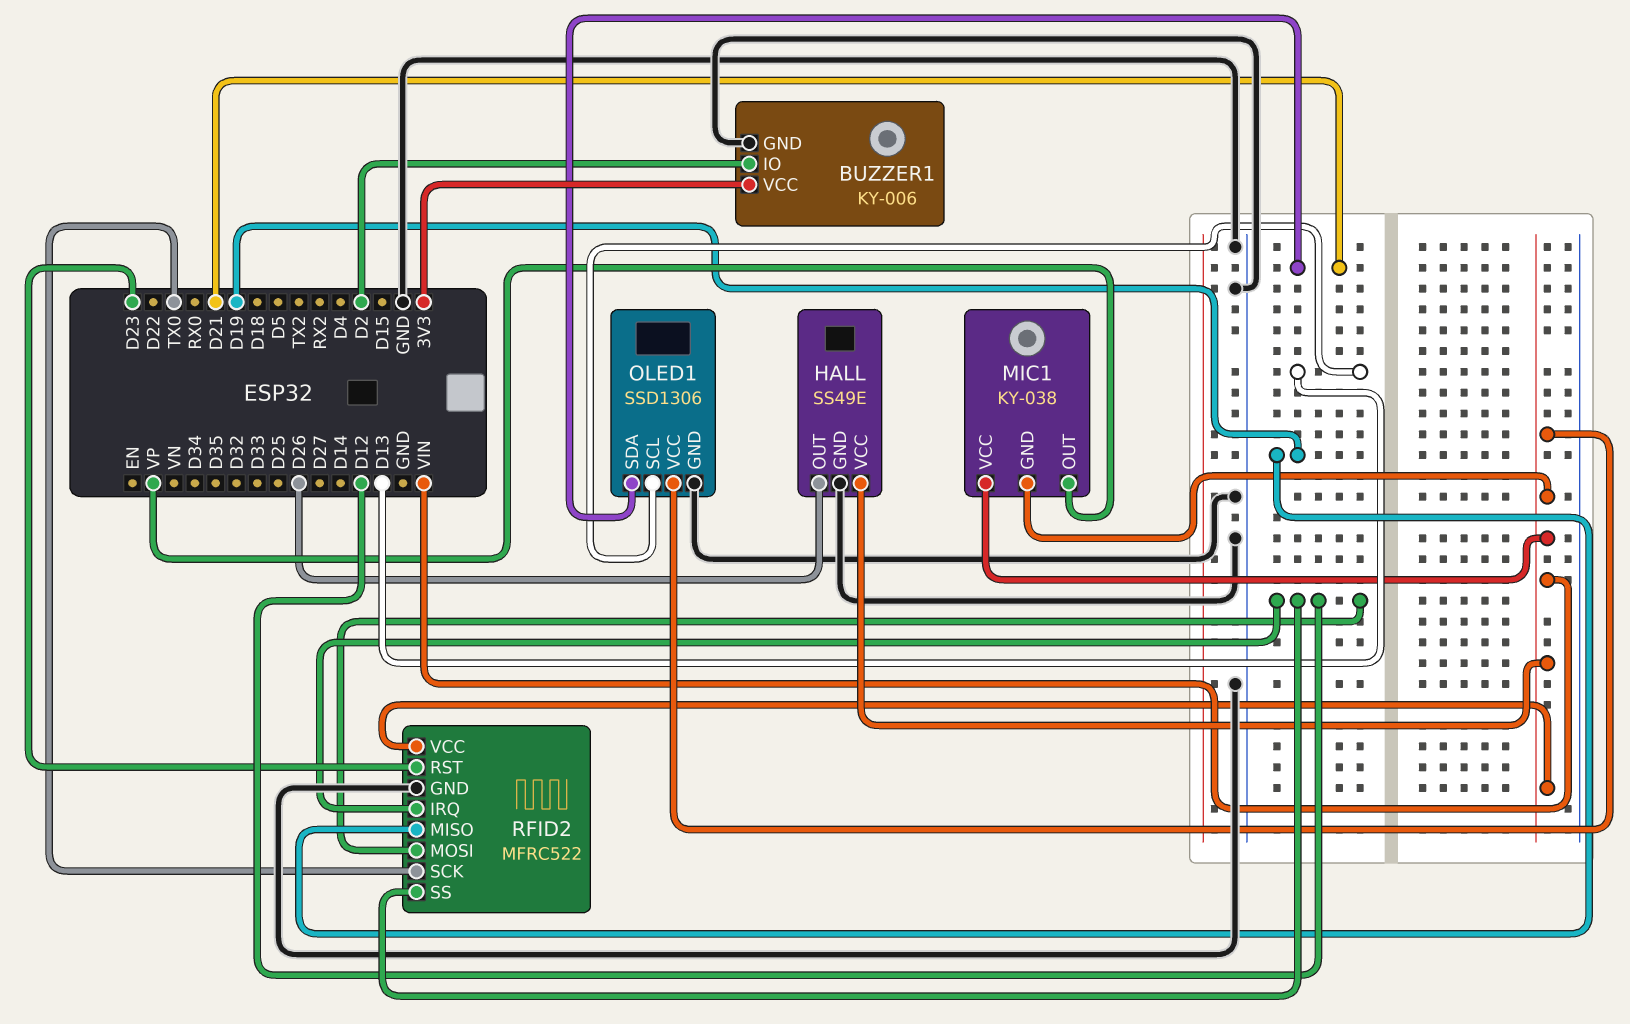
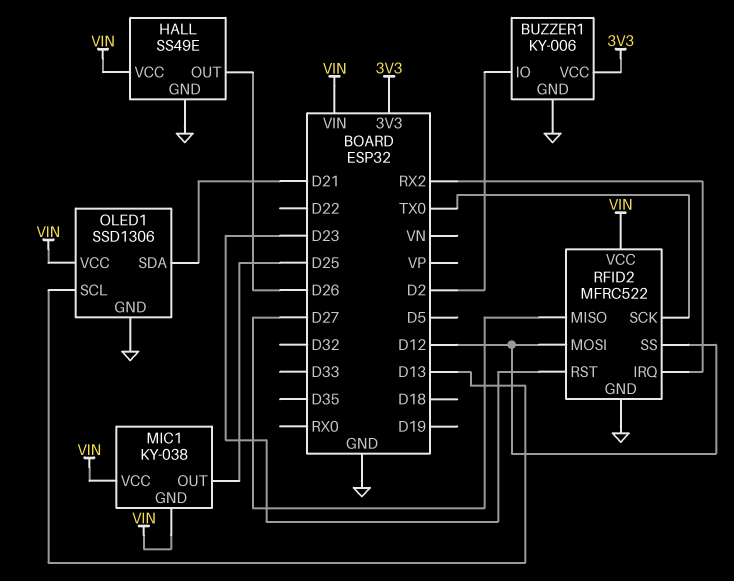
MIC1 pin OUT: VP -> D25
RFID2 pin IRQ: D12 -> RX2
RFID2 pin MISO: D19 -> D27

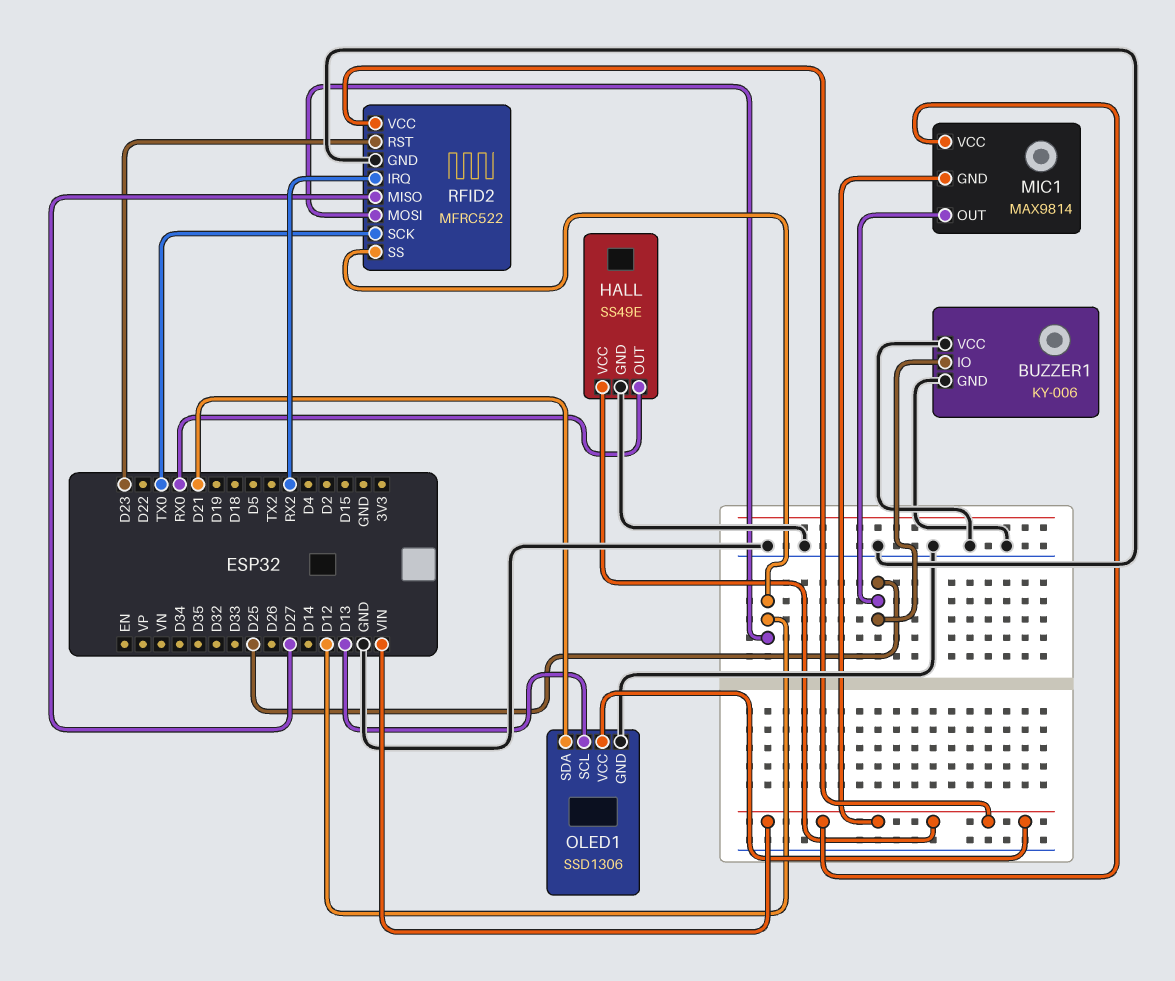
BUZZER1 pin IO: D2 -> D25
BUZZER1 pin VCC: 3V3 -> GND
HALL pin OUT: D26 -> RX0
MIC1: KY-038 -> MAX9814

